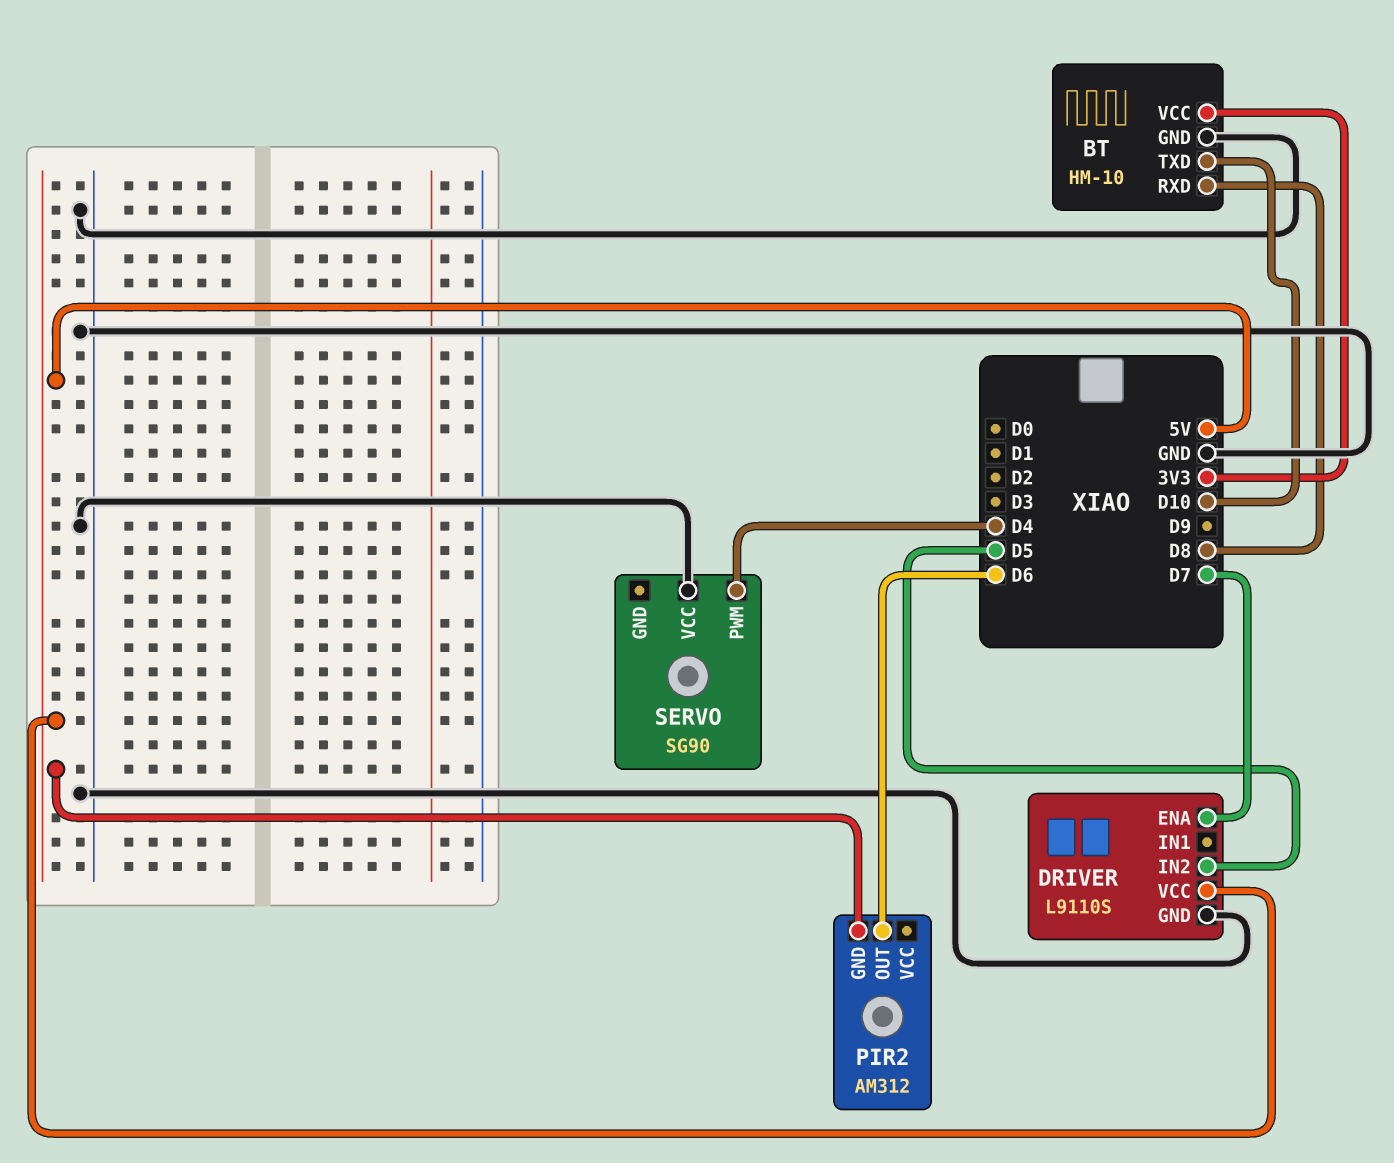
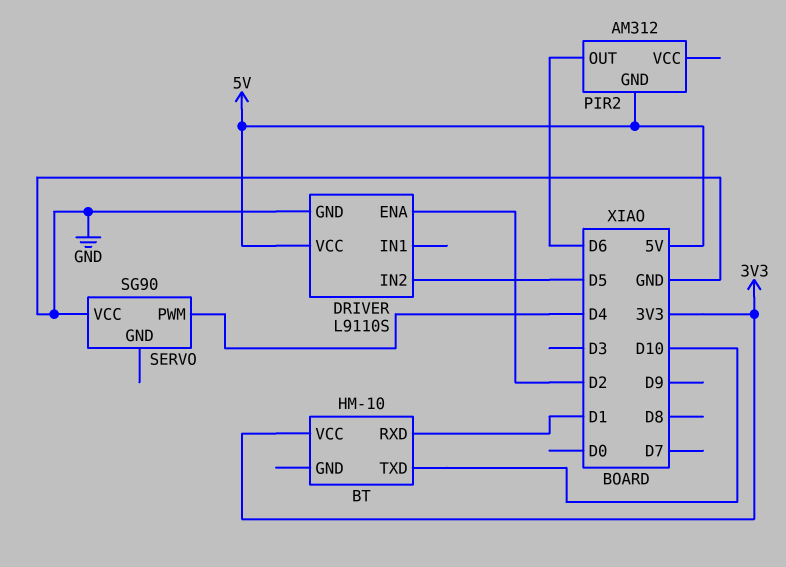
BT pin GND: GND -> none
BT pin RXD: D8 -> D1
DRIVER pin ENA: D7 -> D2

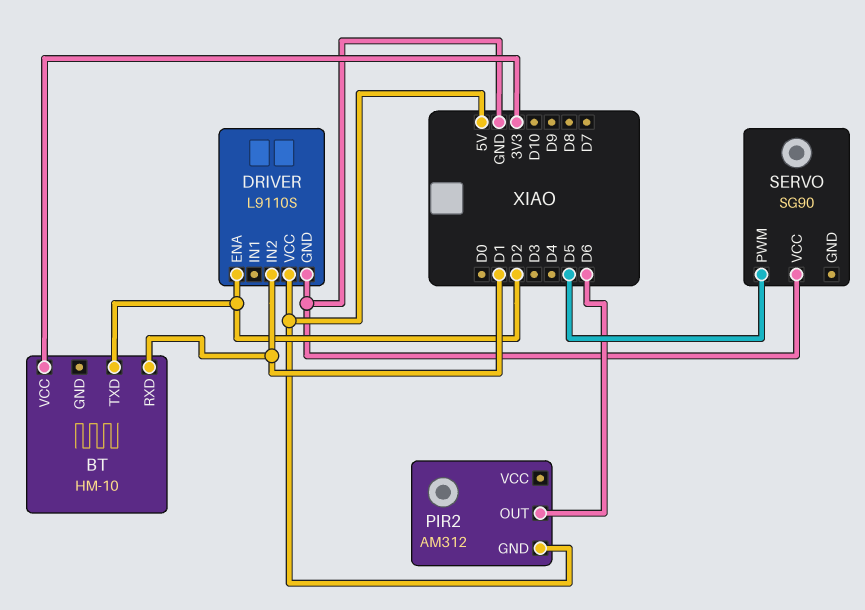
BT pin TXD: D10 -> D2
DRIVER pin IN2: D5 -> D1
SERVO pin PWM: D4 -> D5

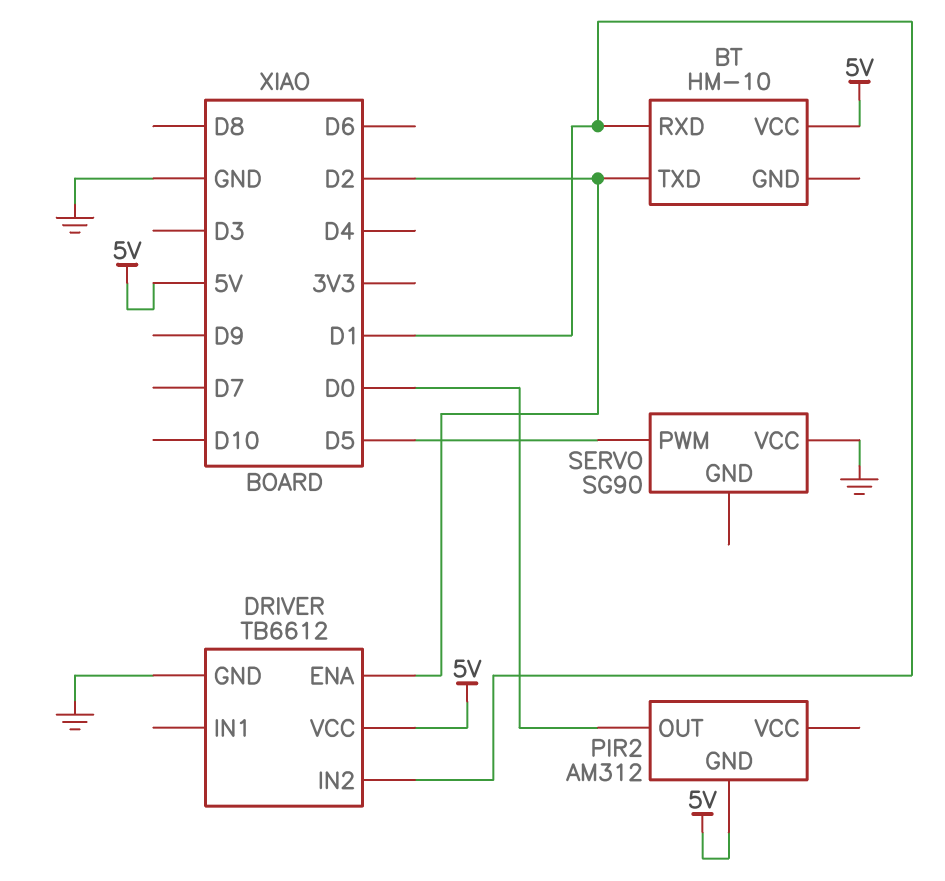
BT pin VCC: 3V3 -> 5V
DRIVER: L9110S -> TB6612
PIR2 pin OUT: D6 -> D0

